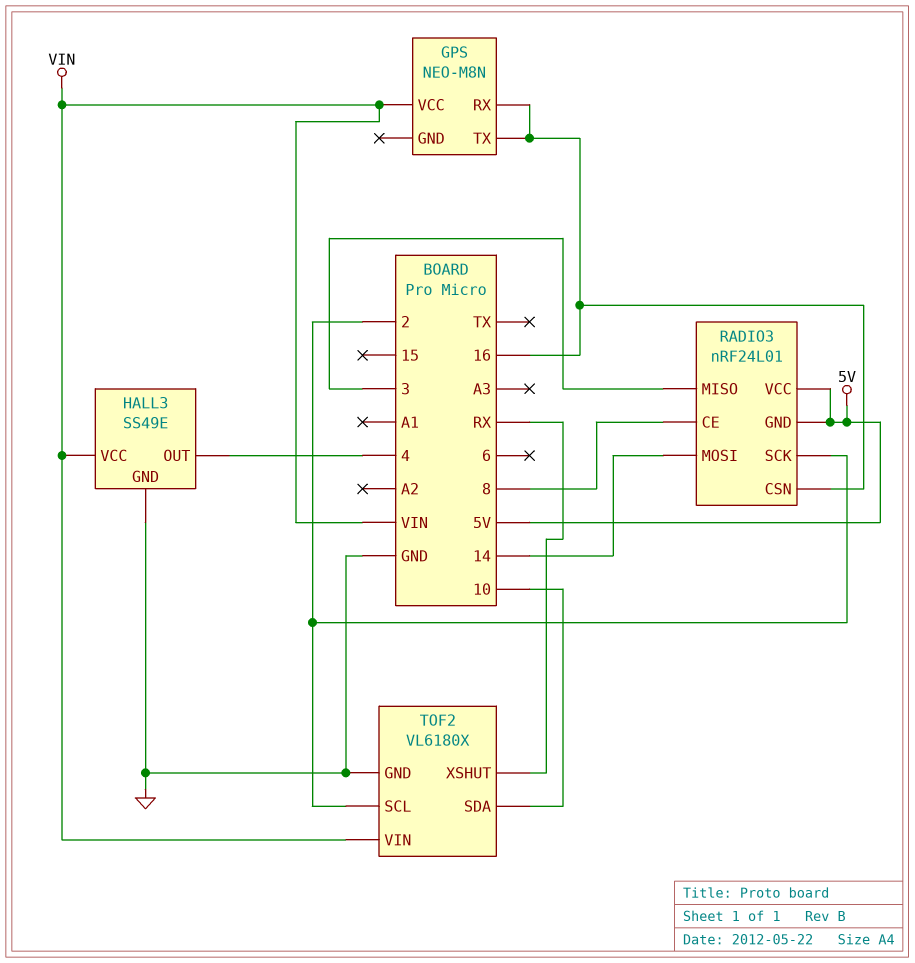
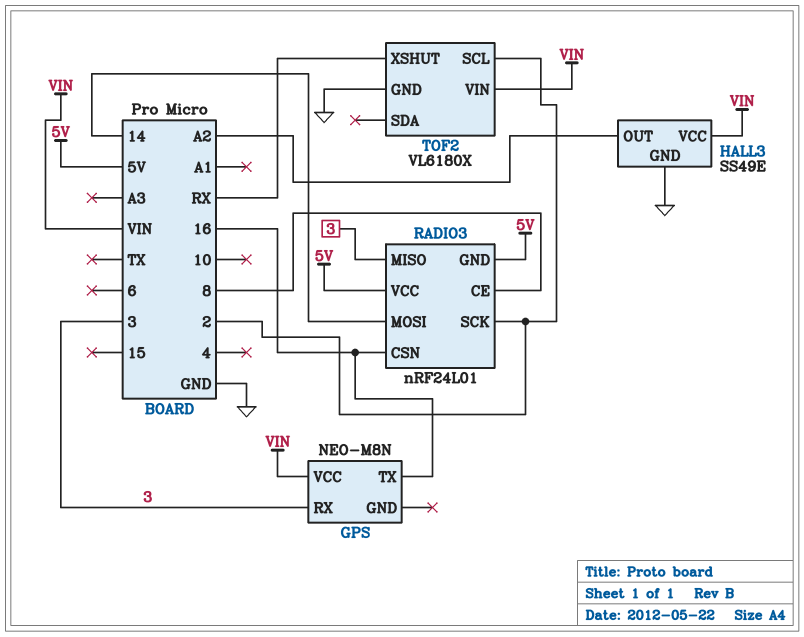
GPS pin RX: 16 -> 3
HALL3 pin OUT: 4 -> A2
TOF2 pin SDA: 10 -> none

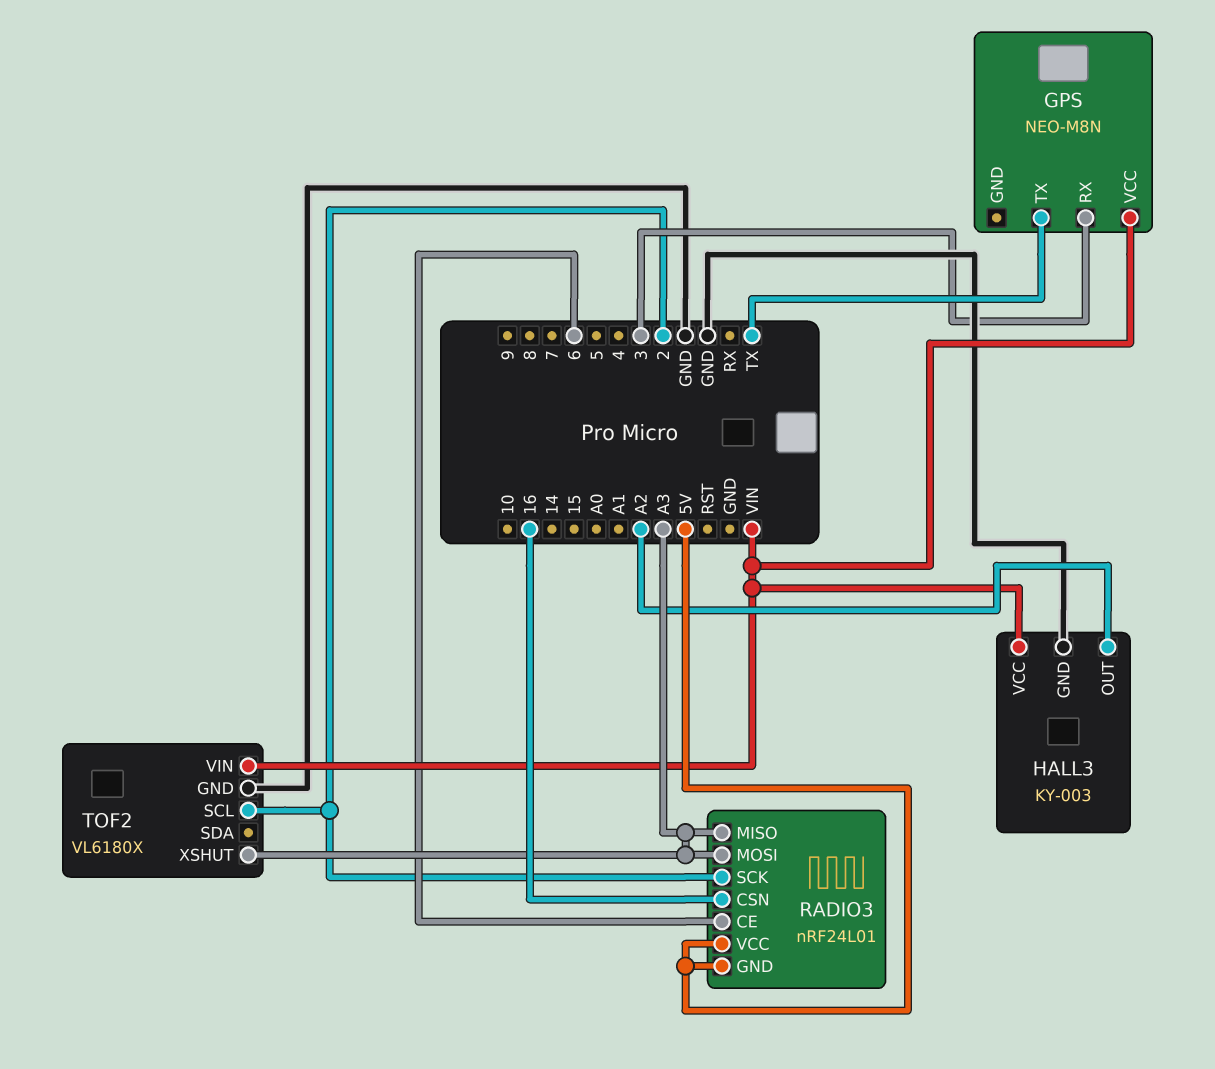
GPS pin TX: 16 -> TX
HALL3: SS49E -> KY-003
RADIO3 pin CE: 8 -> 6
RADIO3 pin MISO: 3 -> A3
RADIO3 pin MOSI: 14 -> A3
TOF2 pin XSHUT: RX -> A3

